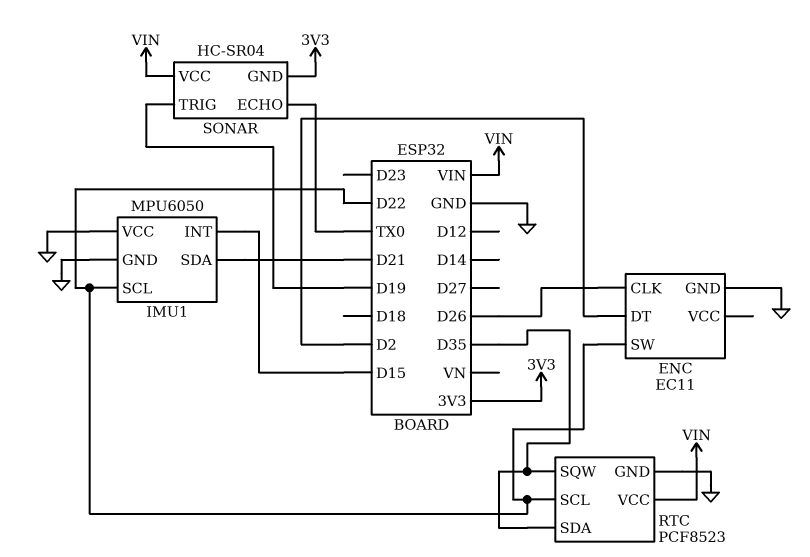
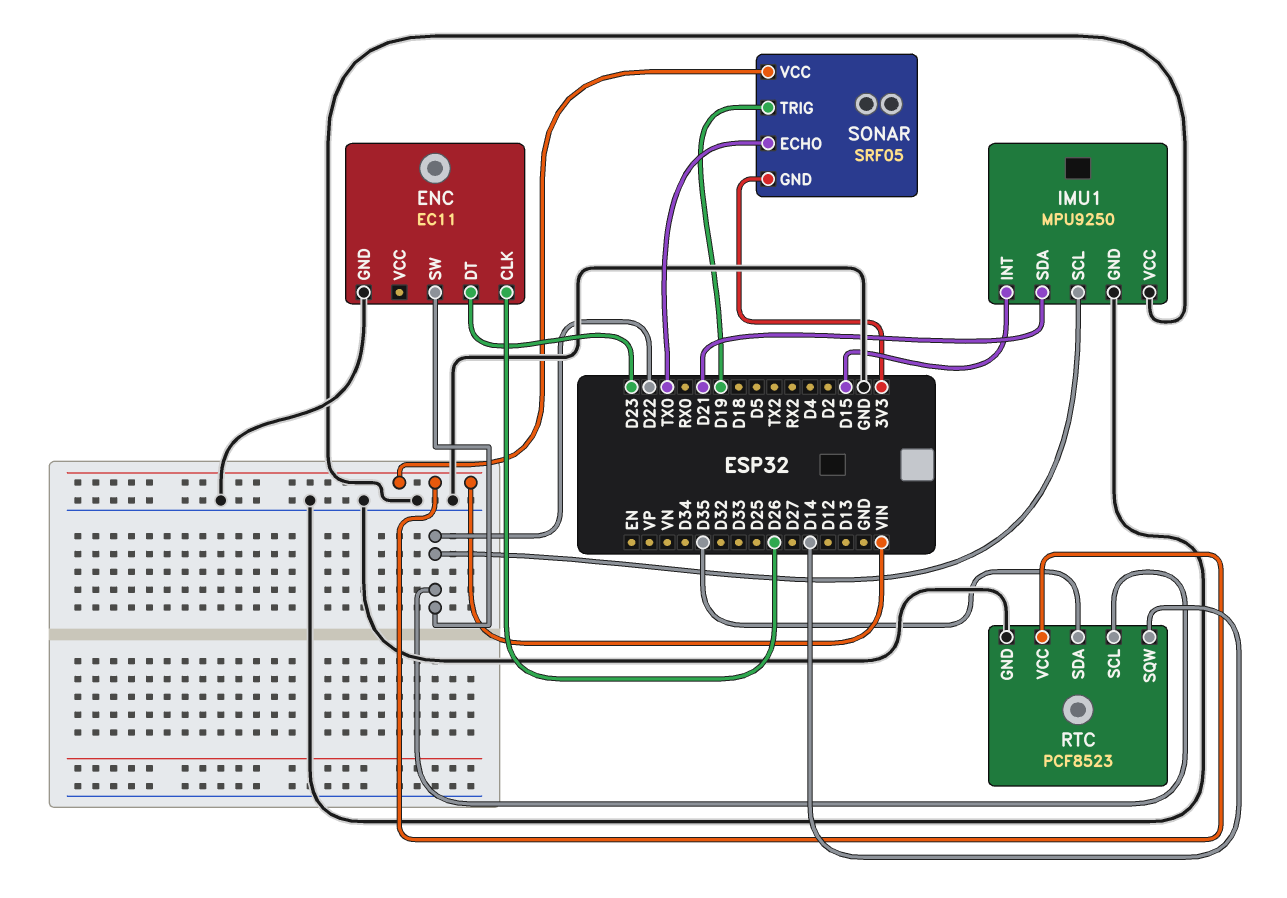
ENC pin DT: D2 -> D23
IMU1: MPU6050 -> MPU9250
RTC pin SQW: D35 -> D14
SONAR: HC-SR04 -> SRF05

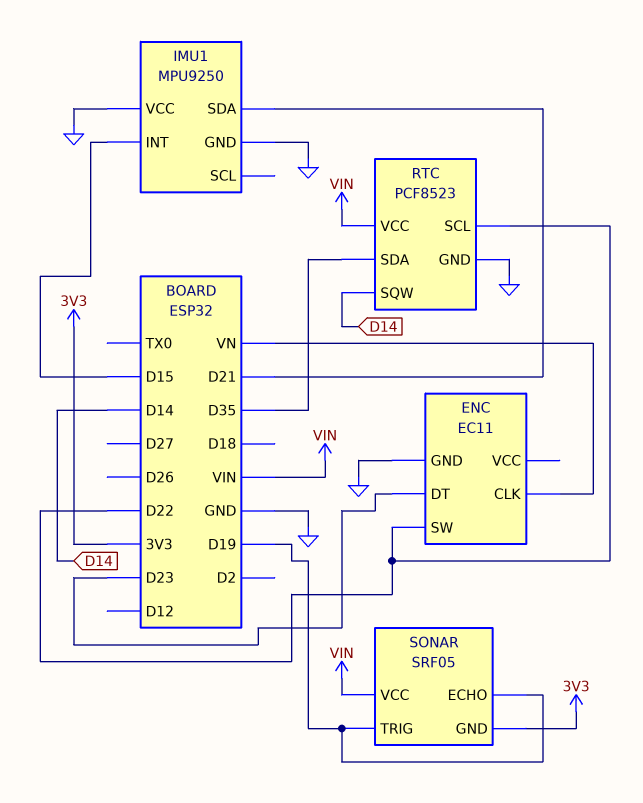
ENC pin CLK: D26 -> VN
IMU1 pin SCL: D22 -> none
SONAR pin ECHO: TX0 -> D19

